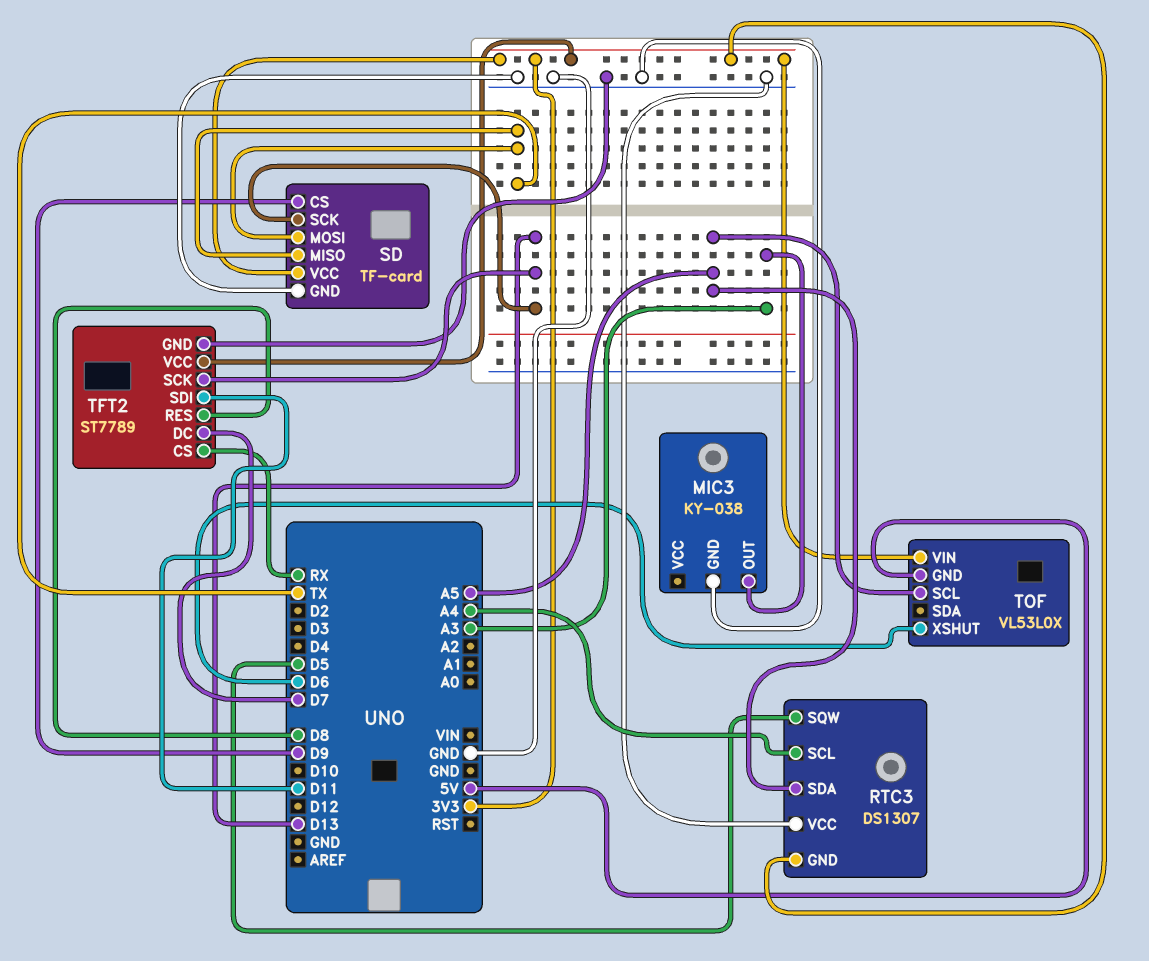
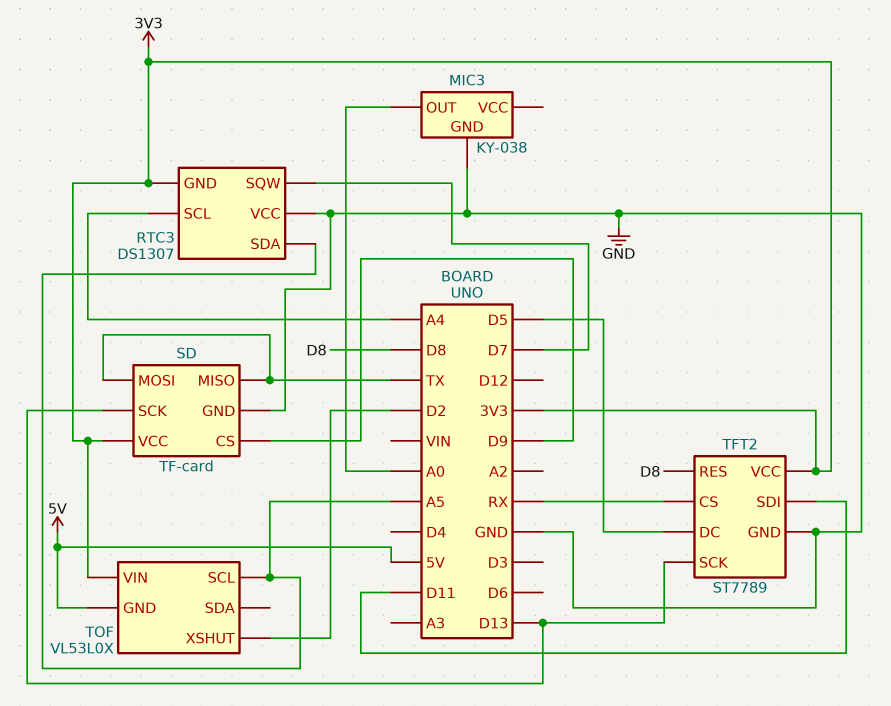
MIC3 pin OUT: A3 -> A0
RTC3 pin SQW: D5 -> D7
TFT2 pin DC: D7 -> D5
TOF pin XSHUT: D6 -> D2

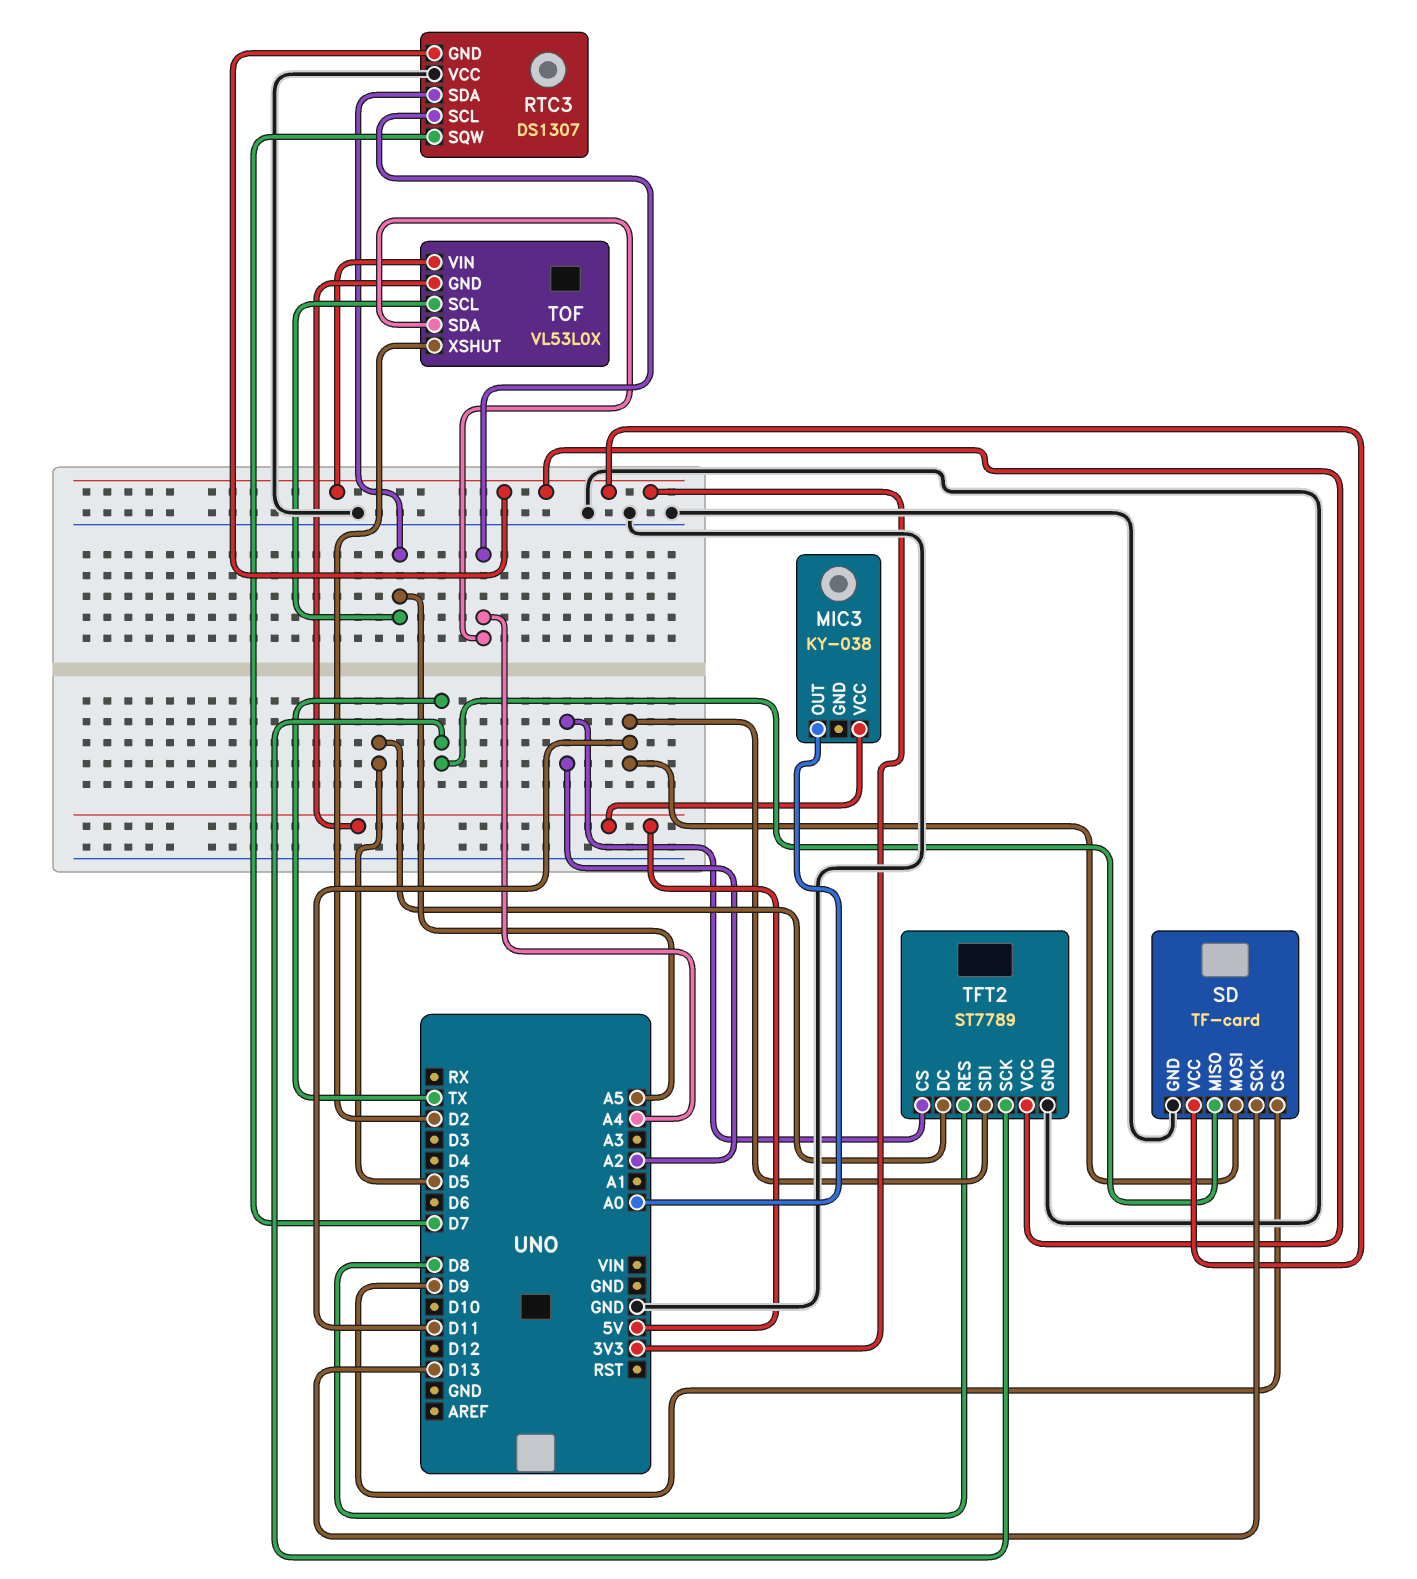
MIC3 pin GND: GND -> none
MIC3 pin VCC: none -> 5V
SD pin MOSI: TX -> D11
TFT2 pin CS: RX -> A2
TFT2 pin SCK: D13 -> TX
TOF pin SDA: none -> A4

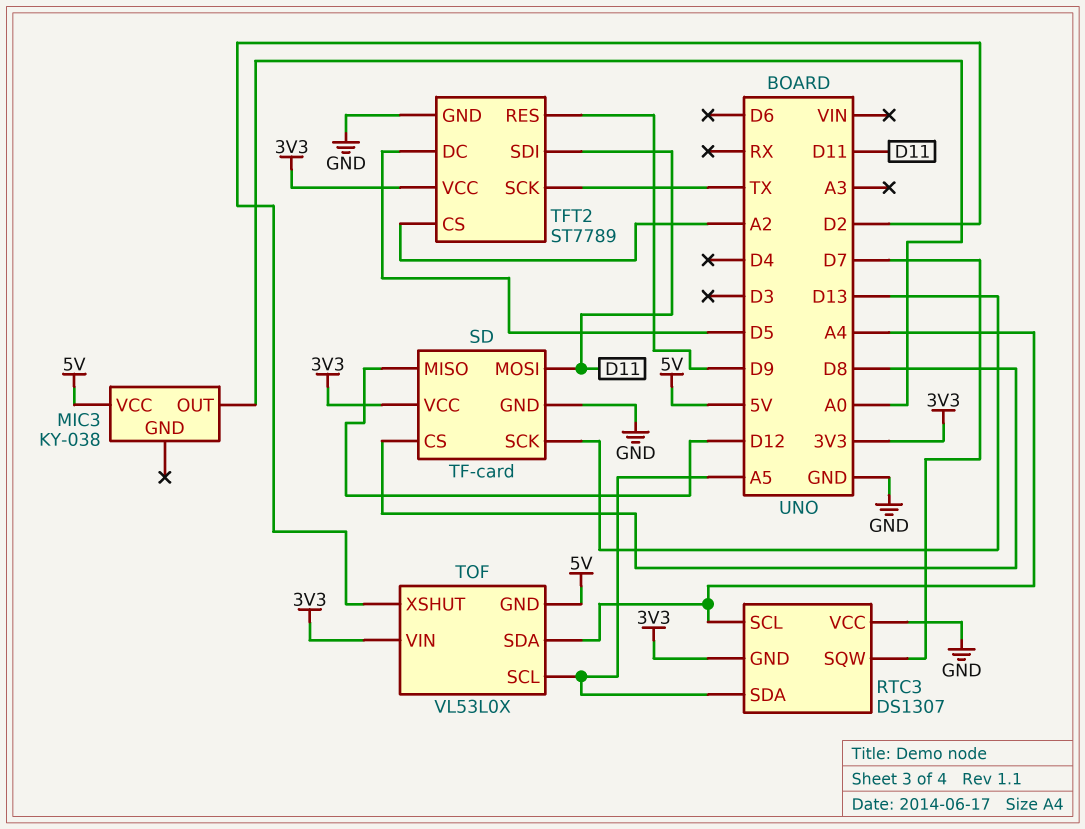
SD pin CS: D9 -> D8
SD pin MISO: TX -> D12
TFT2 pin RES: D8 -> D9

